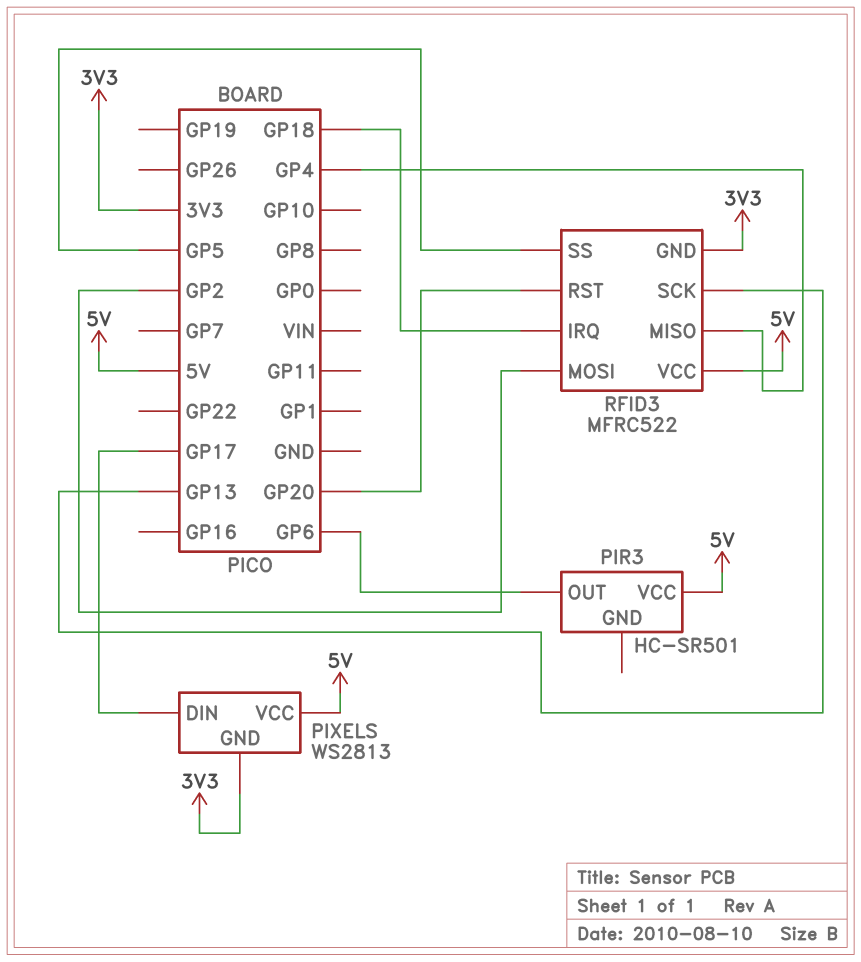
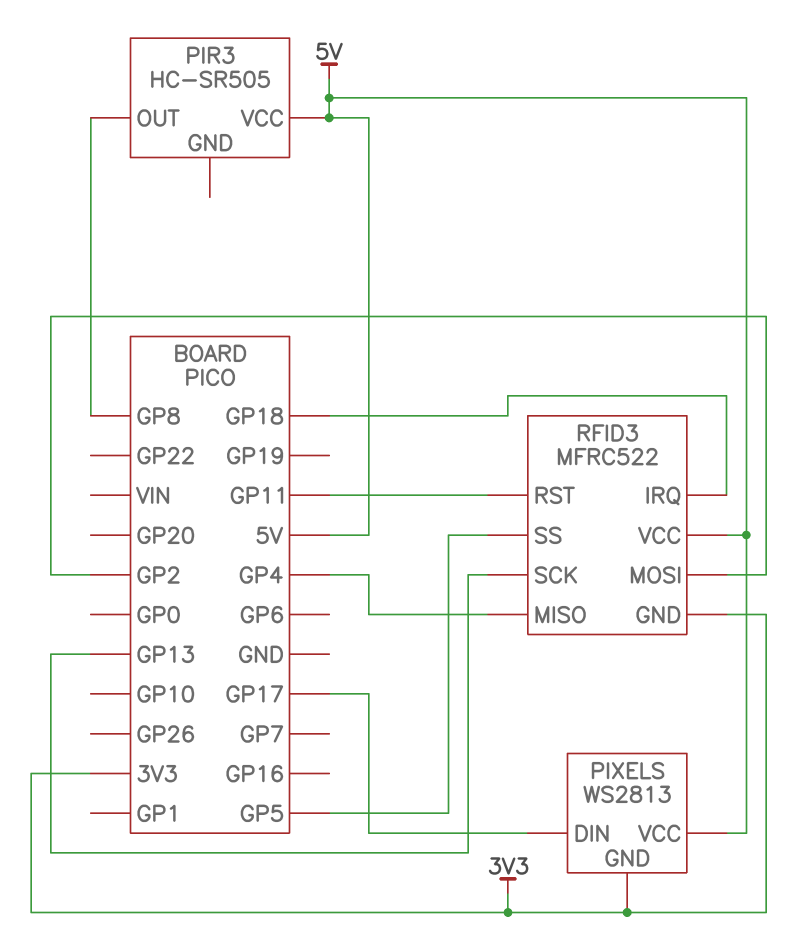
PIR3: HC-SR501 -> HC-SR505
PIR3 pin OUT: GP6 -> GP8
RFID3 pin RST: GP20 -> GP11

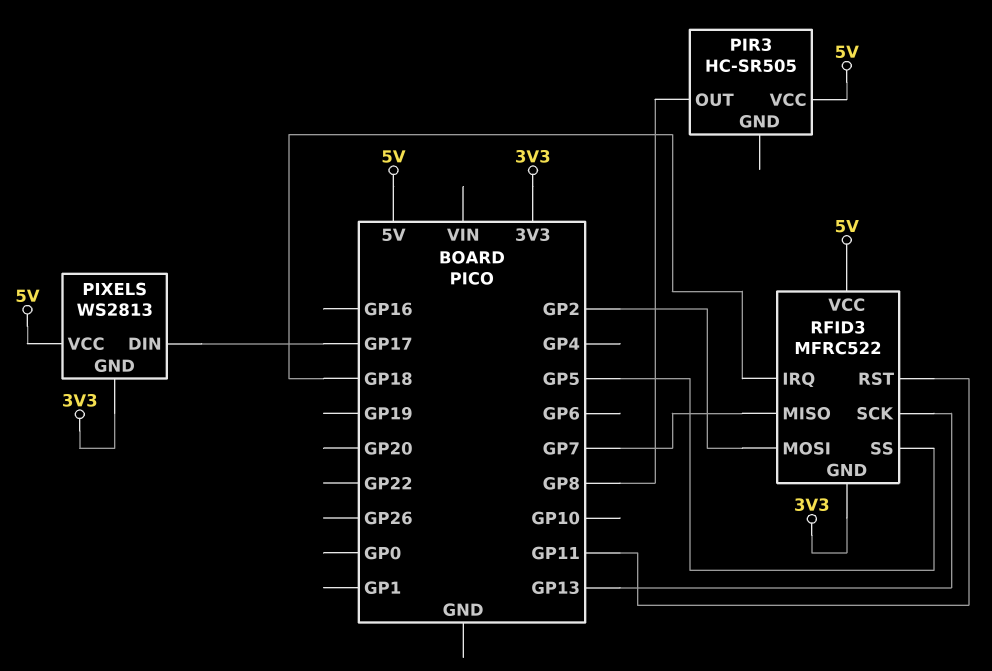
RFID3 pin MISO: GP4 -> GP7

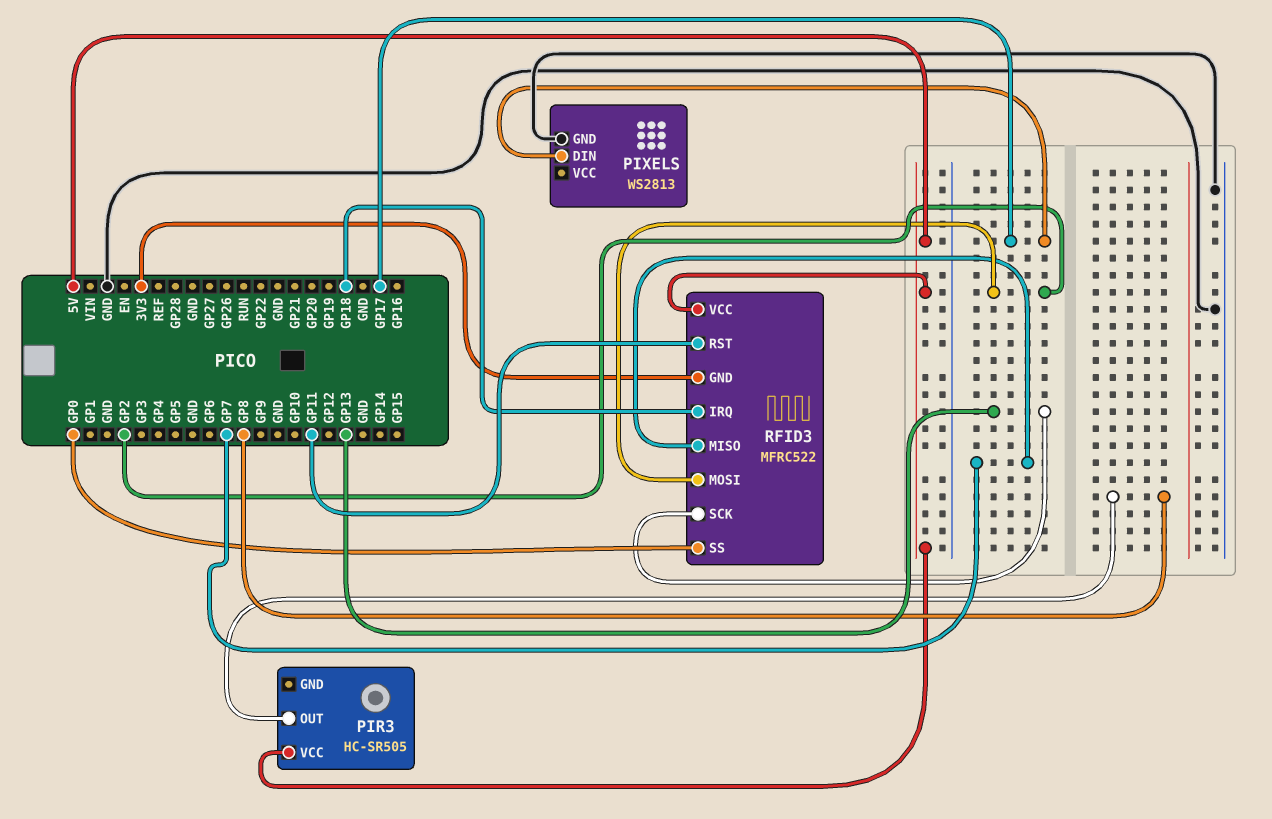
PIXELS pin GND: 3V3 -> GND
PIXELS pin VCC: 5V -> none
RFID3 pin SS: GP5 -> GP0

